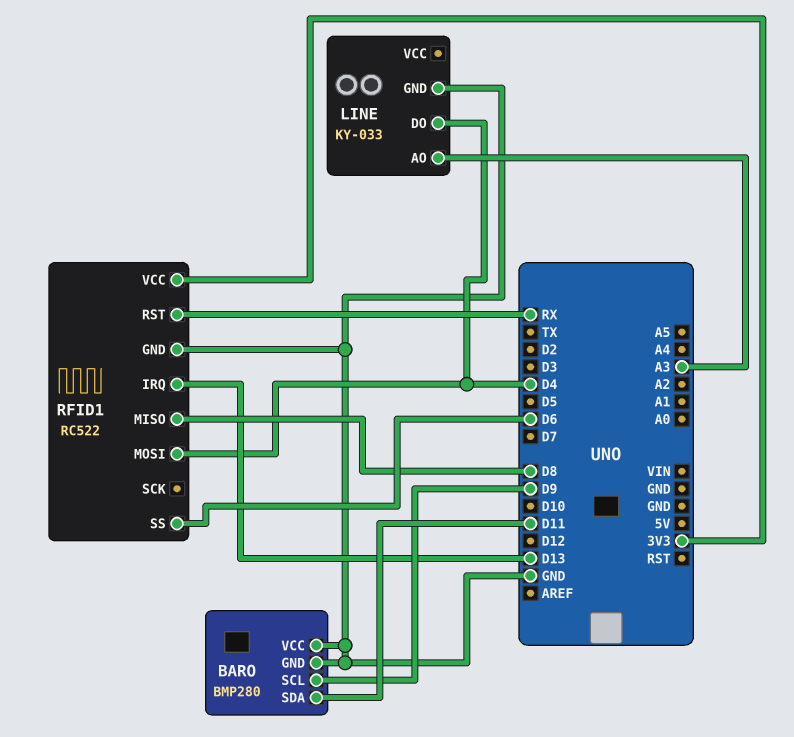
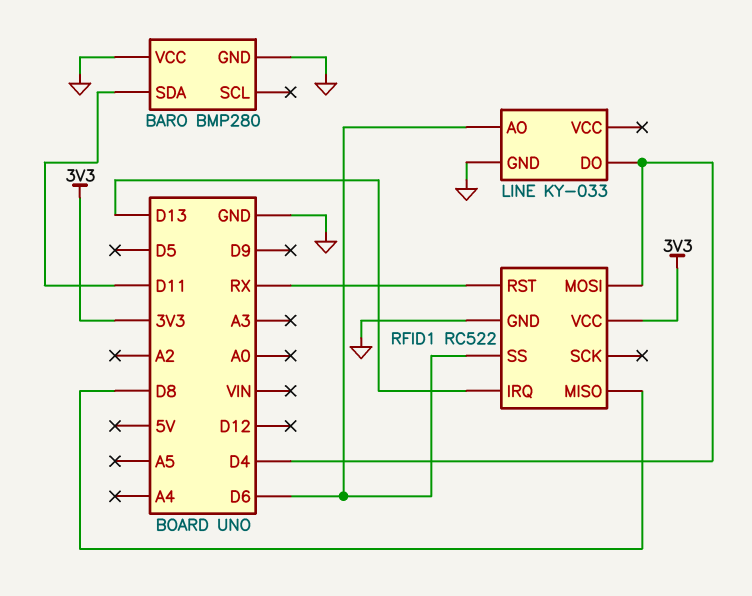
BARO pin SCL: D9 -> none
LINE pin AO: A3 -> D6

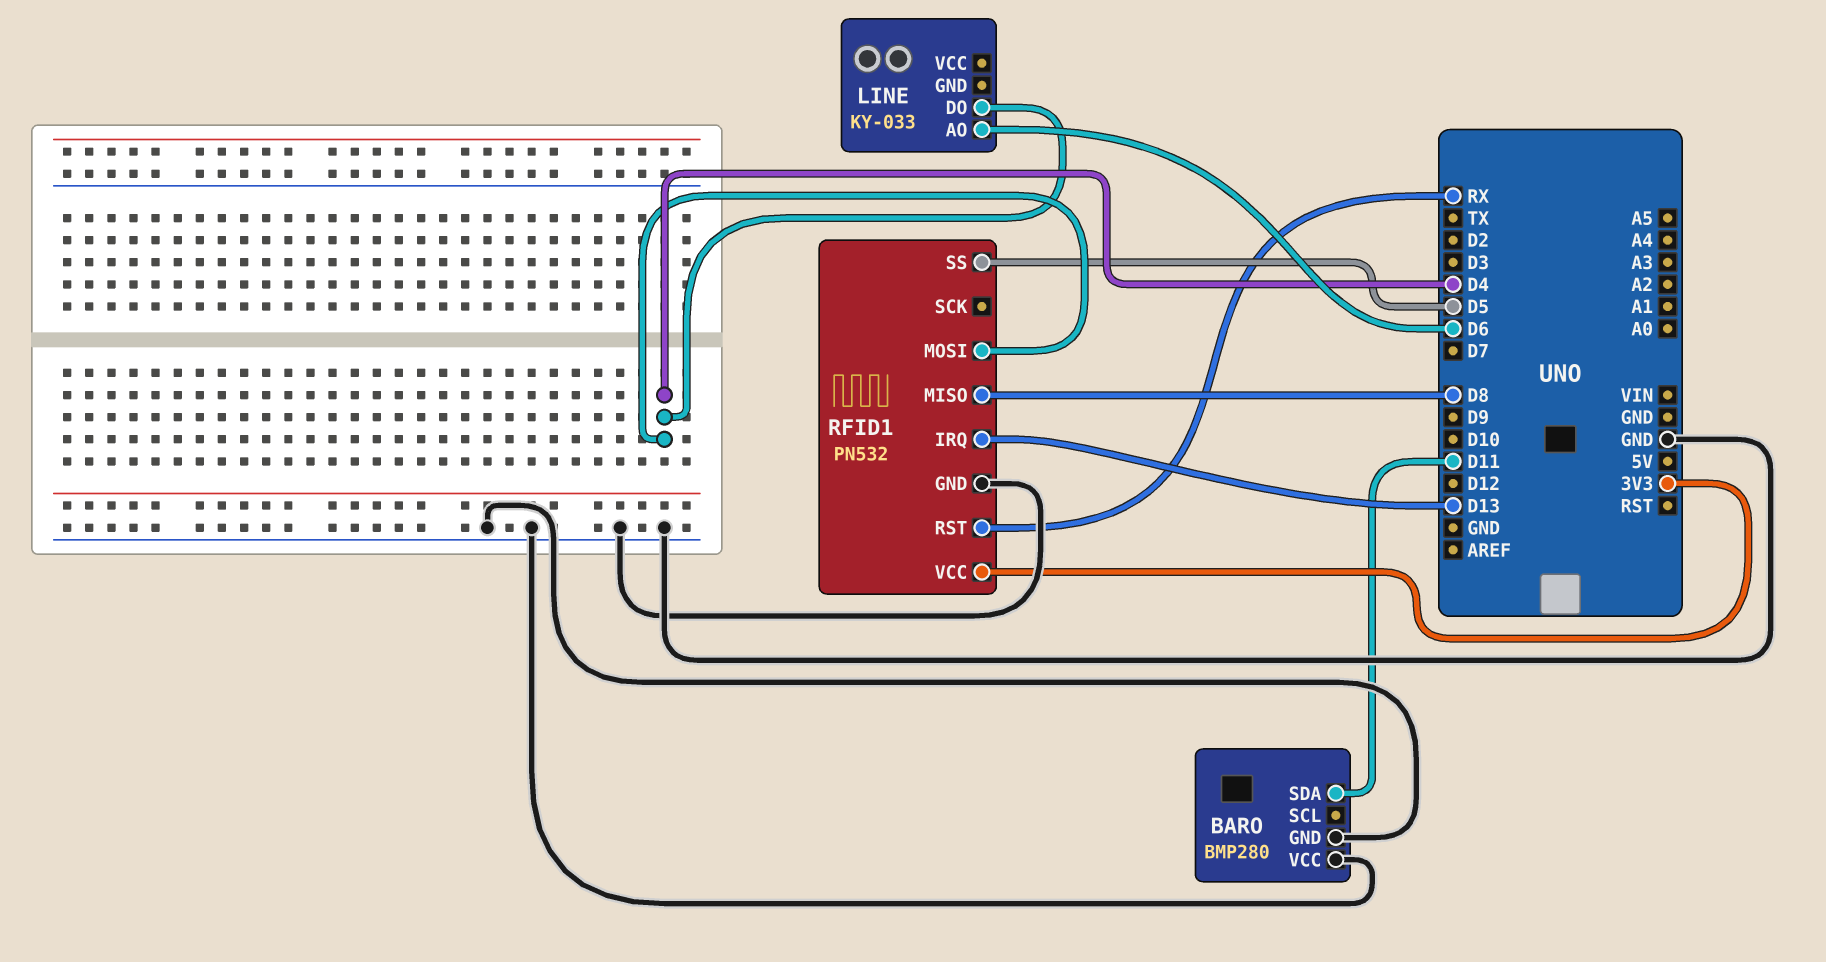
LINE pin GND: GND -> none
RFID1: RC522 -> PN532
RFID1 pin SS: D6 -> D5

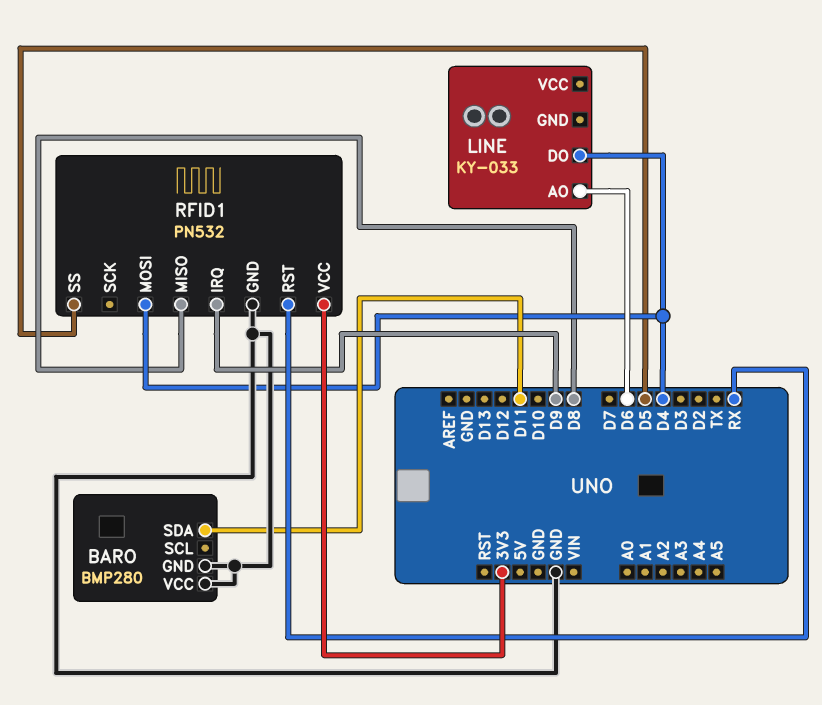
RFID1 pin IRQ: D13 -> D9

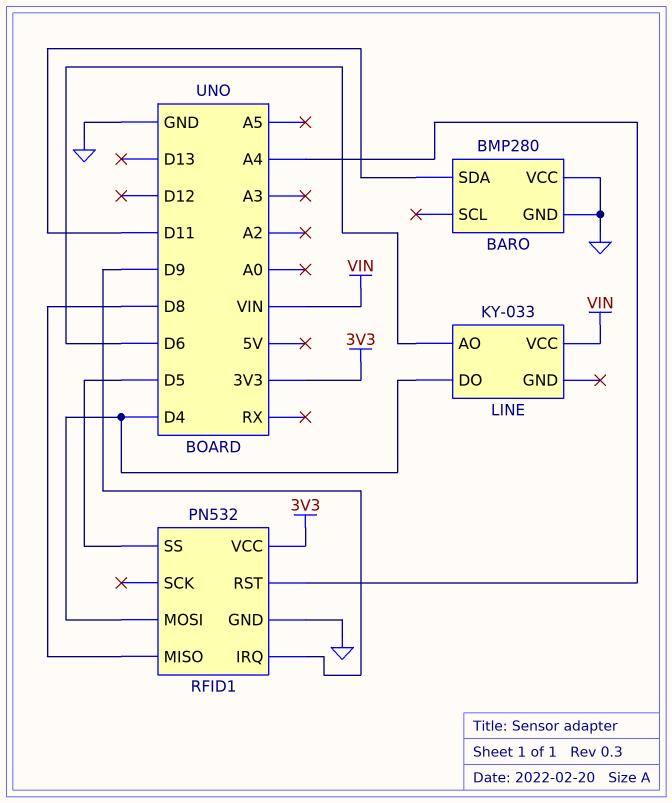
LINE pin VCC: none -> VIN
RFID1 pin RST: RX -> A4

